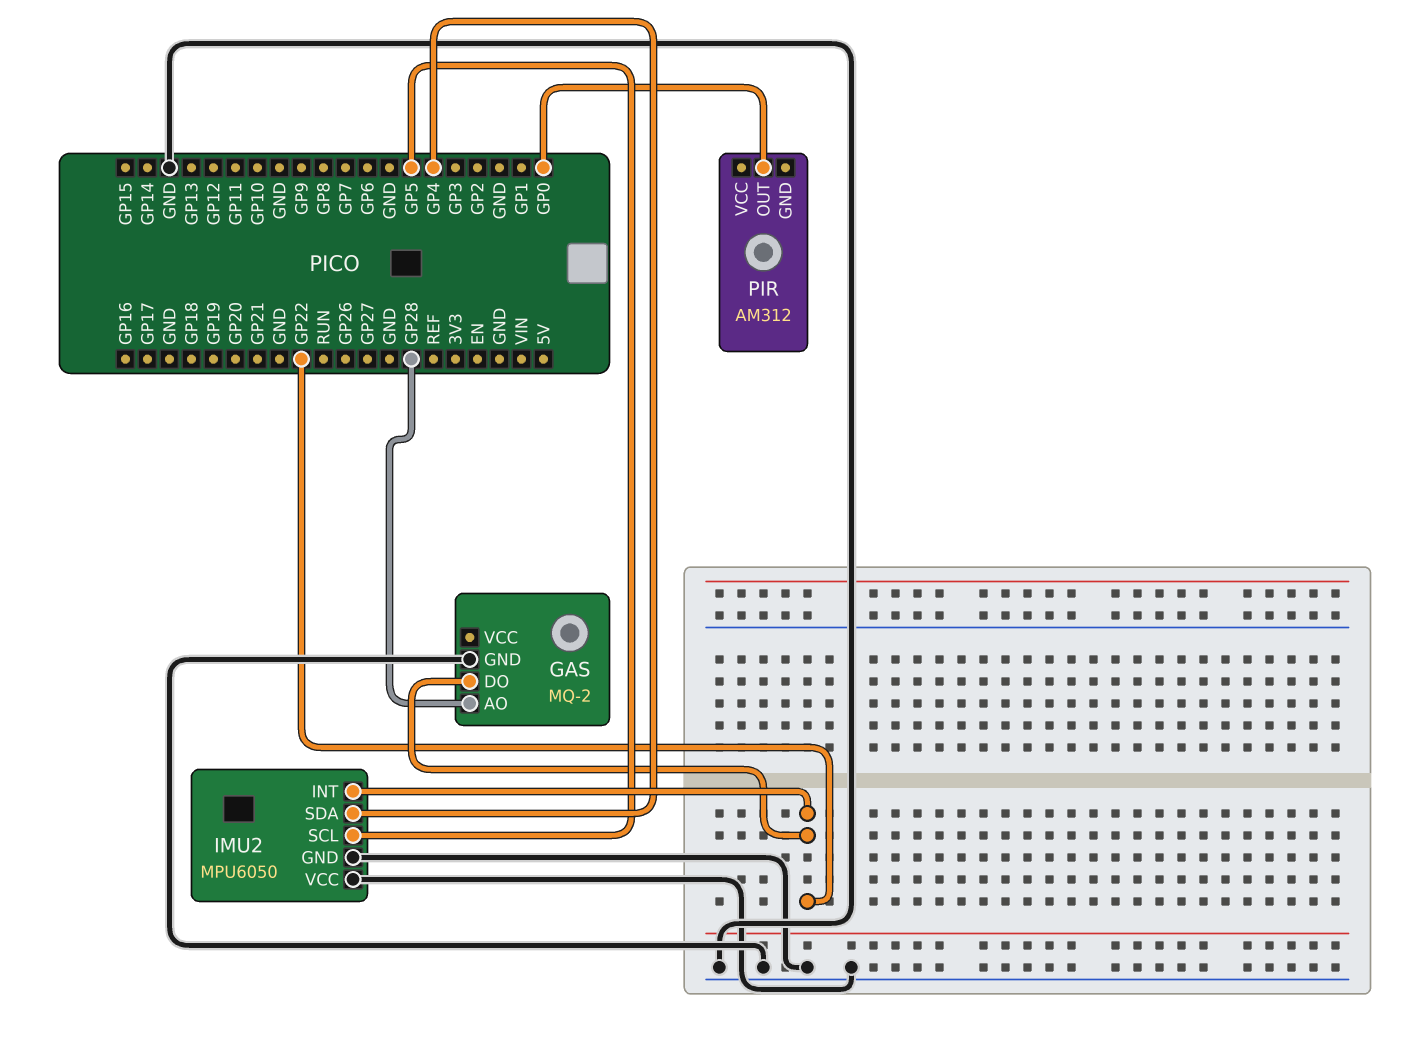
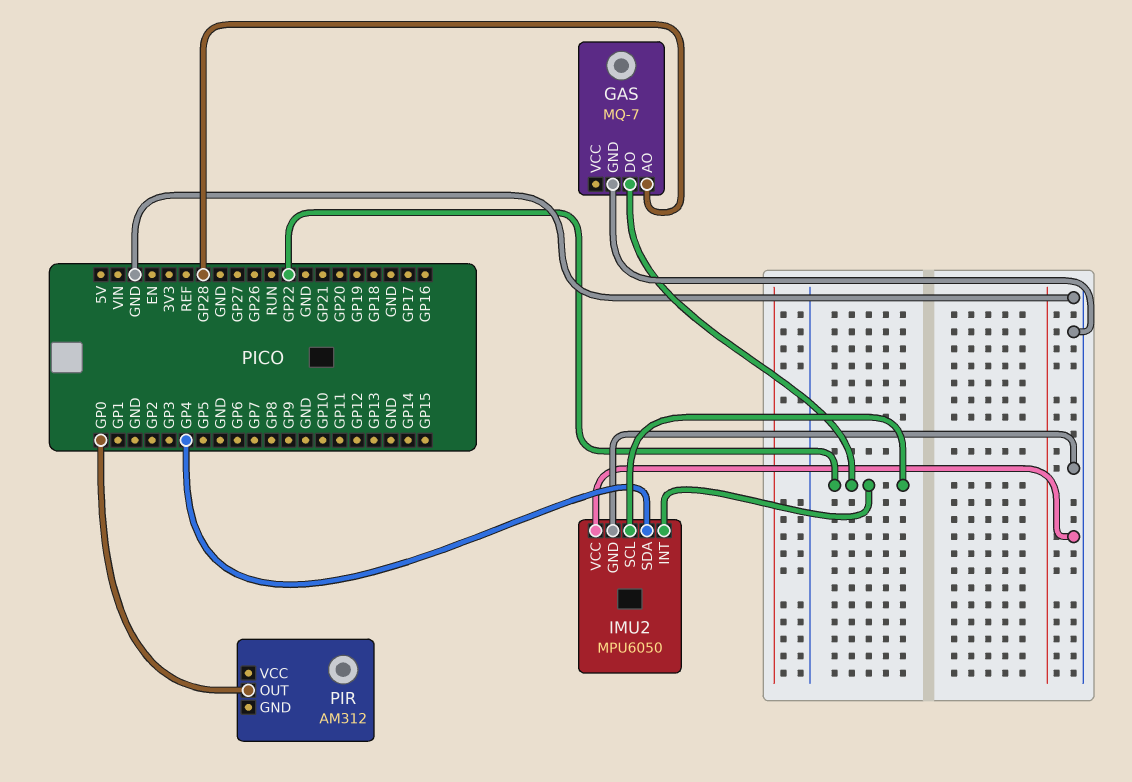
GAS: MQ-2 -> MQ-7
IMU2 pin SCL: GP5 -> GP22

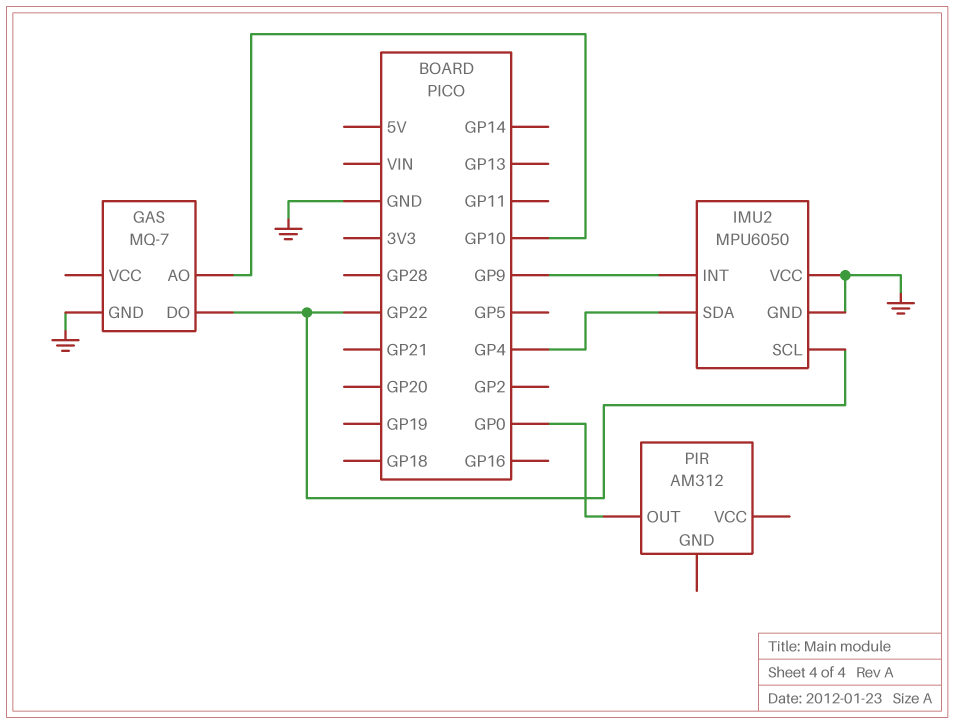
GAS pin AO: GP28 -> GP10
IMU2 pin INT: GP22 -> GP9

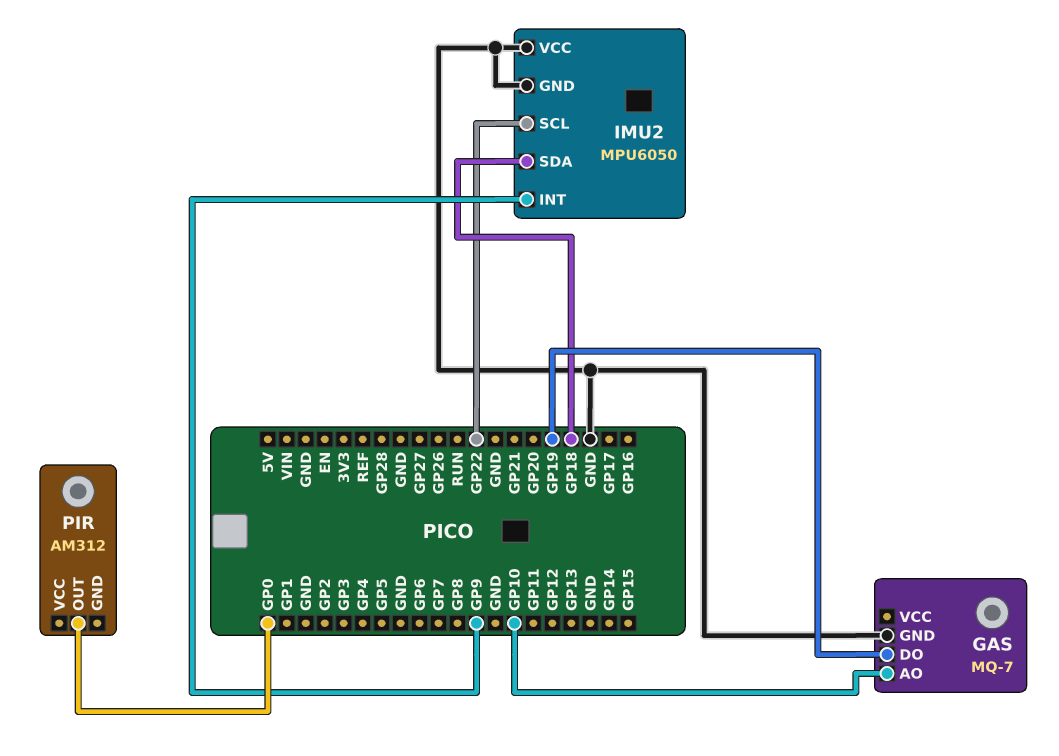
GAS pin DO: GP22 -> GP19
IMU2 pin SDA: GP4 -> GP18

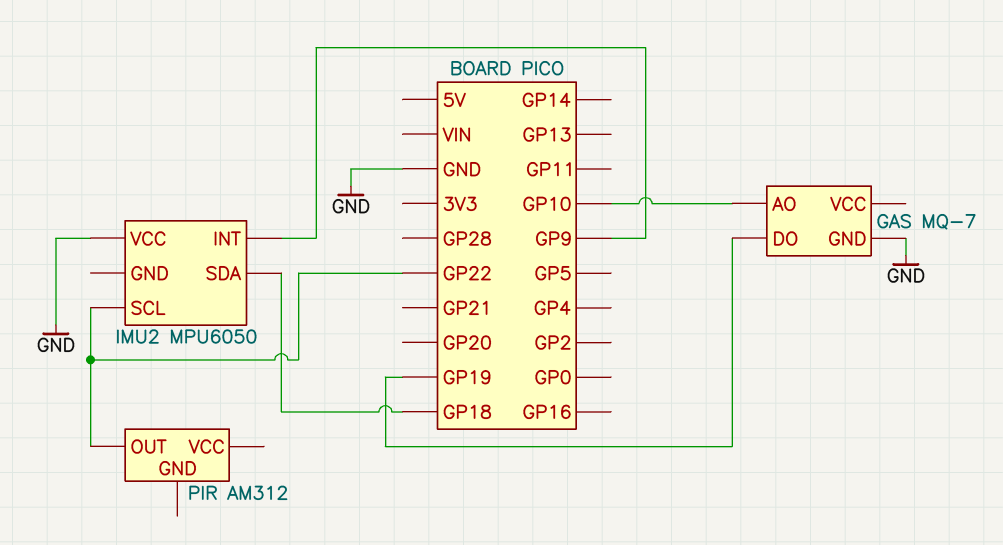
IMU2 pin GND: GND -> none
PIR pin OUT: GP0 -> GP22

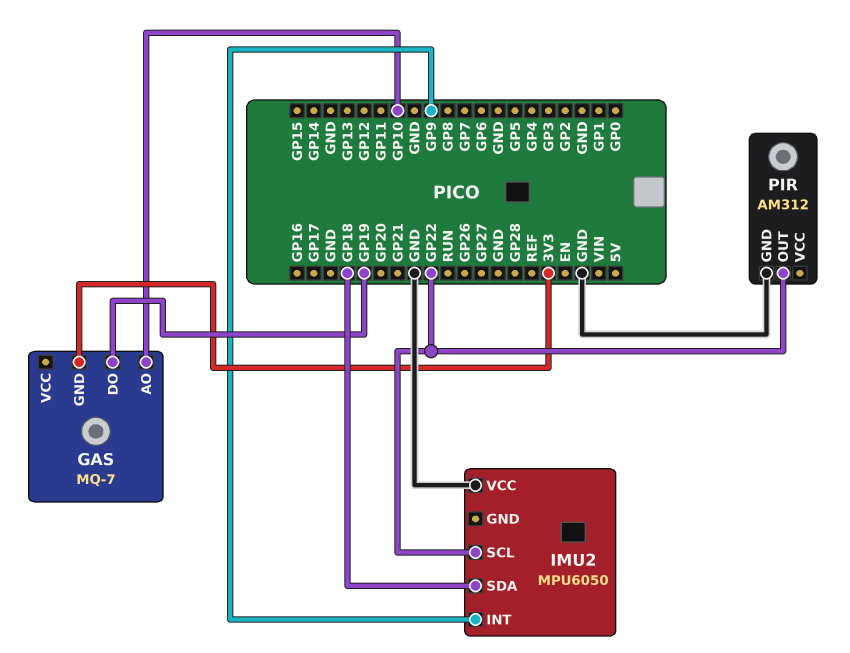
GAS pin GND: GND -> 3V3
PIR pin GND: none -> GND

